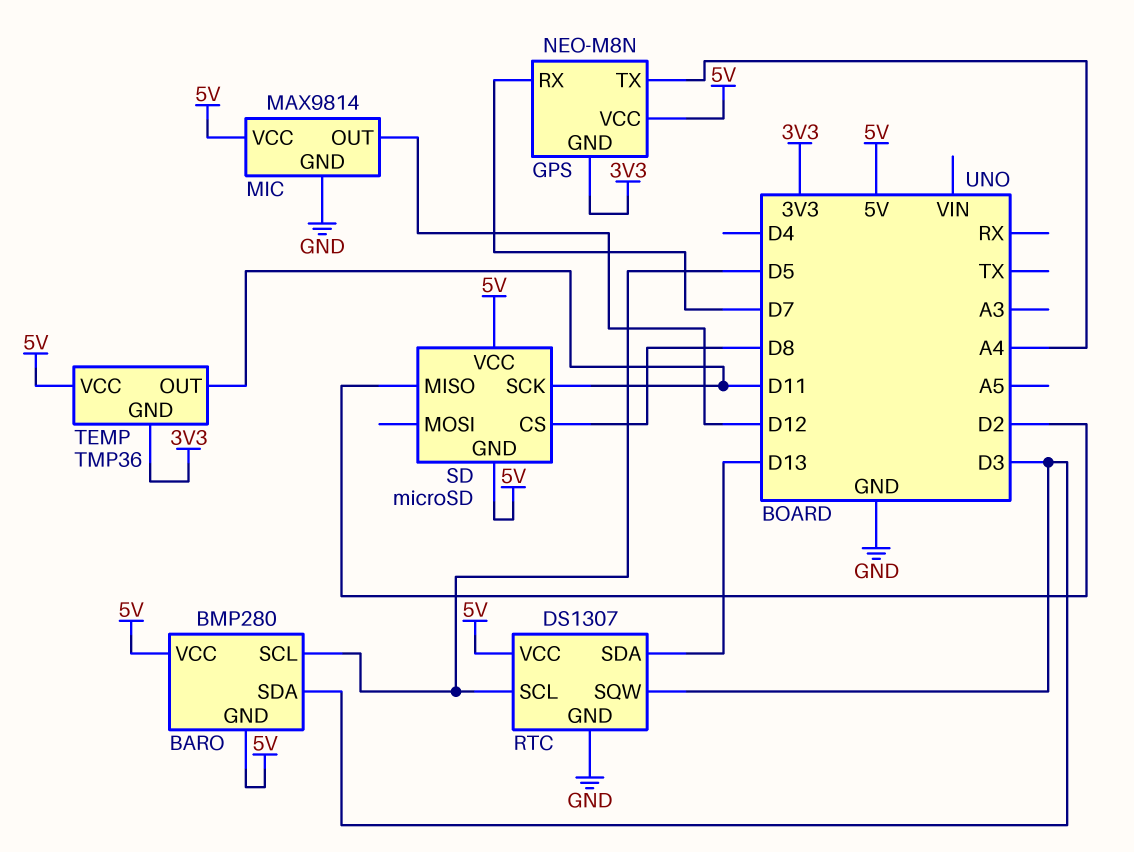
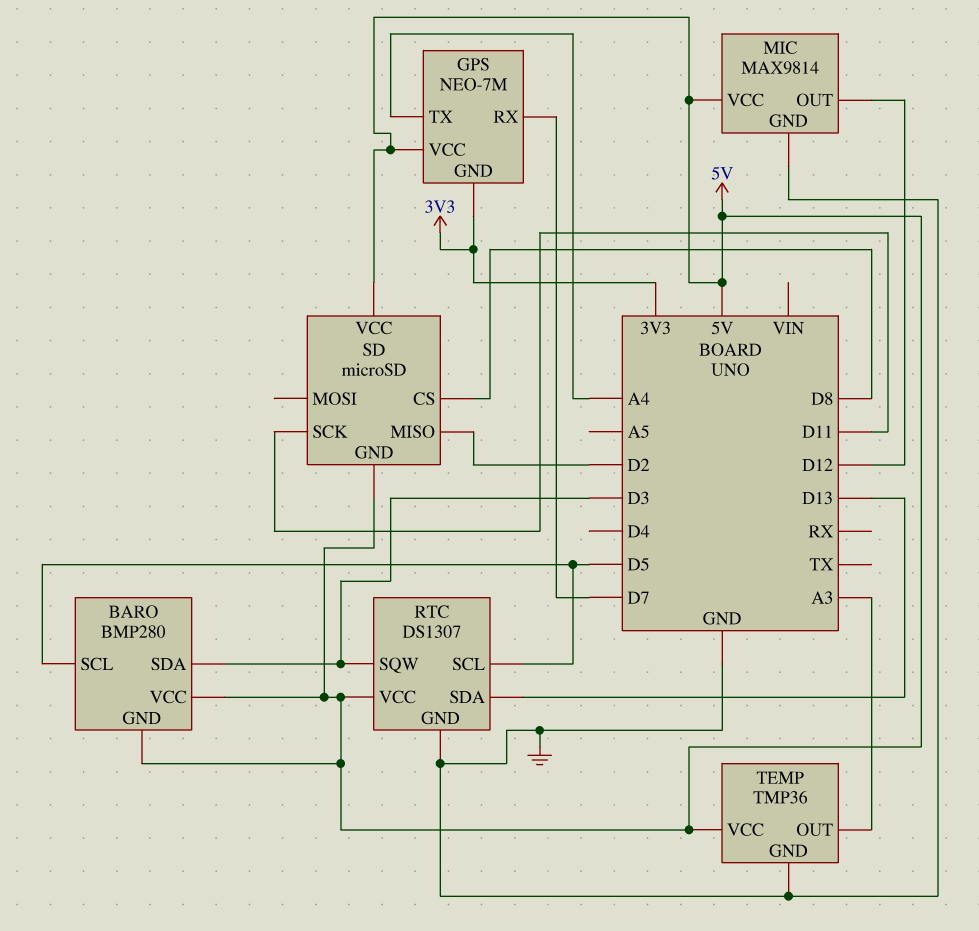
GPS: NEO-M8N -> NEO-7M
TEMP pin GND: 3V3 -> GND
TEMP pin OUT: D11 -> A3

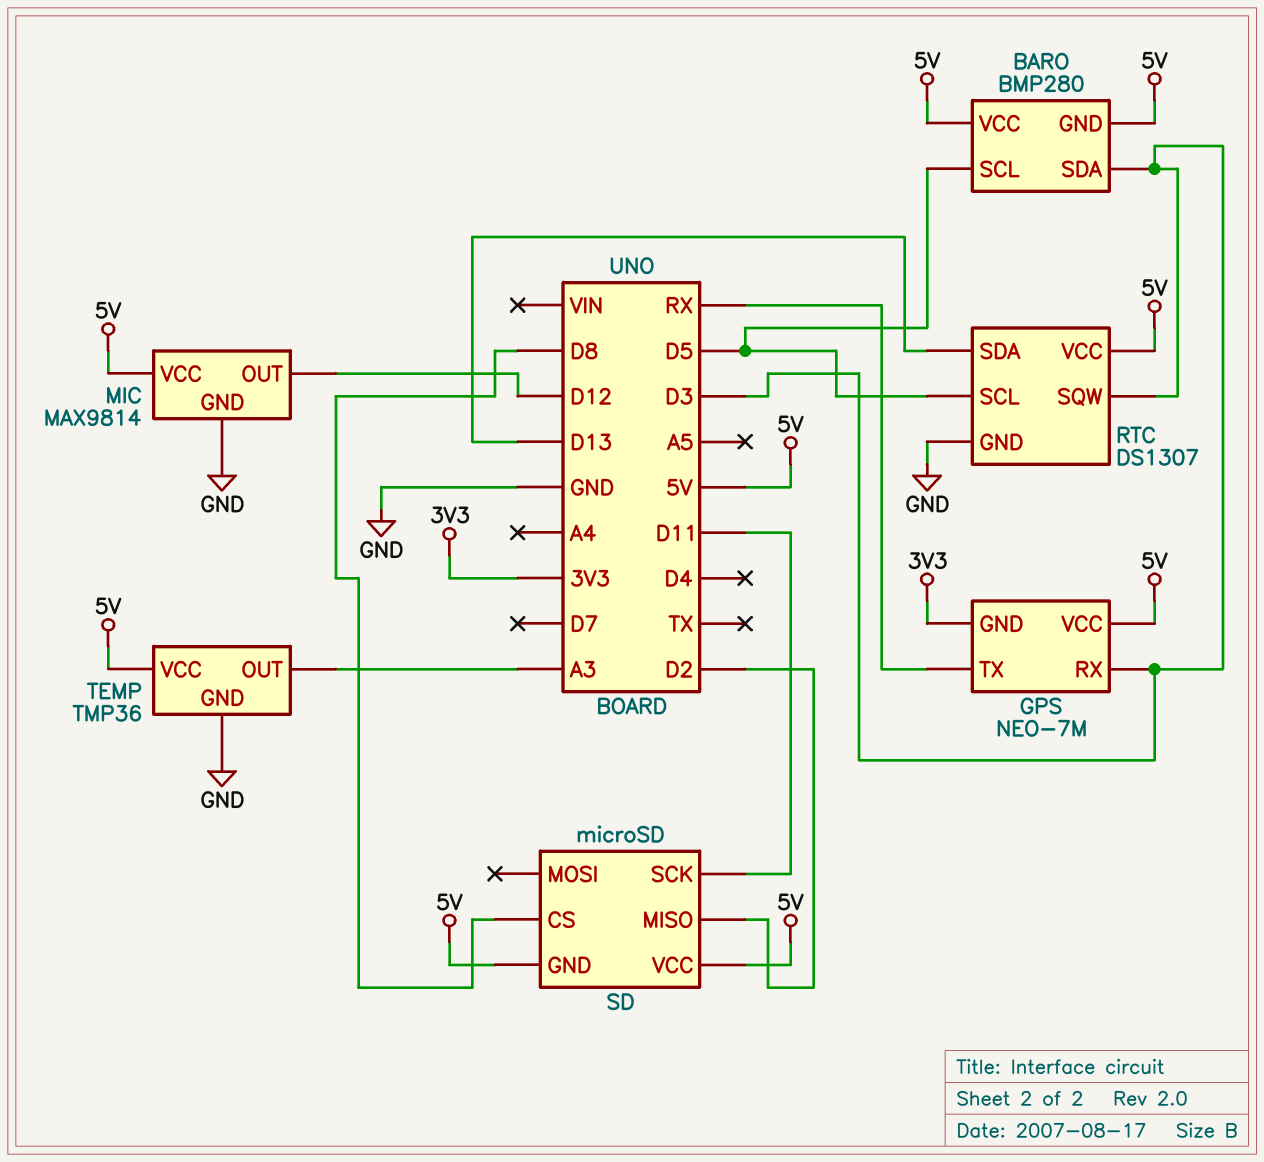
GPS pin RX: D7 -> D3
GPS pin TX: A4 -> RX

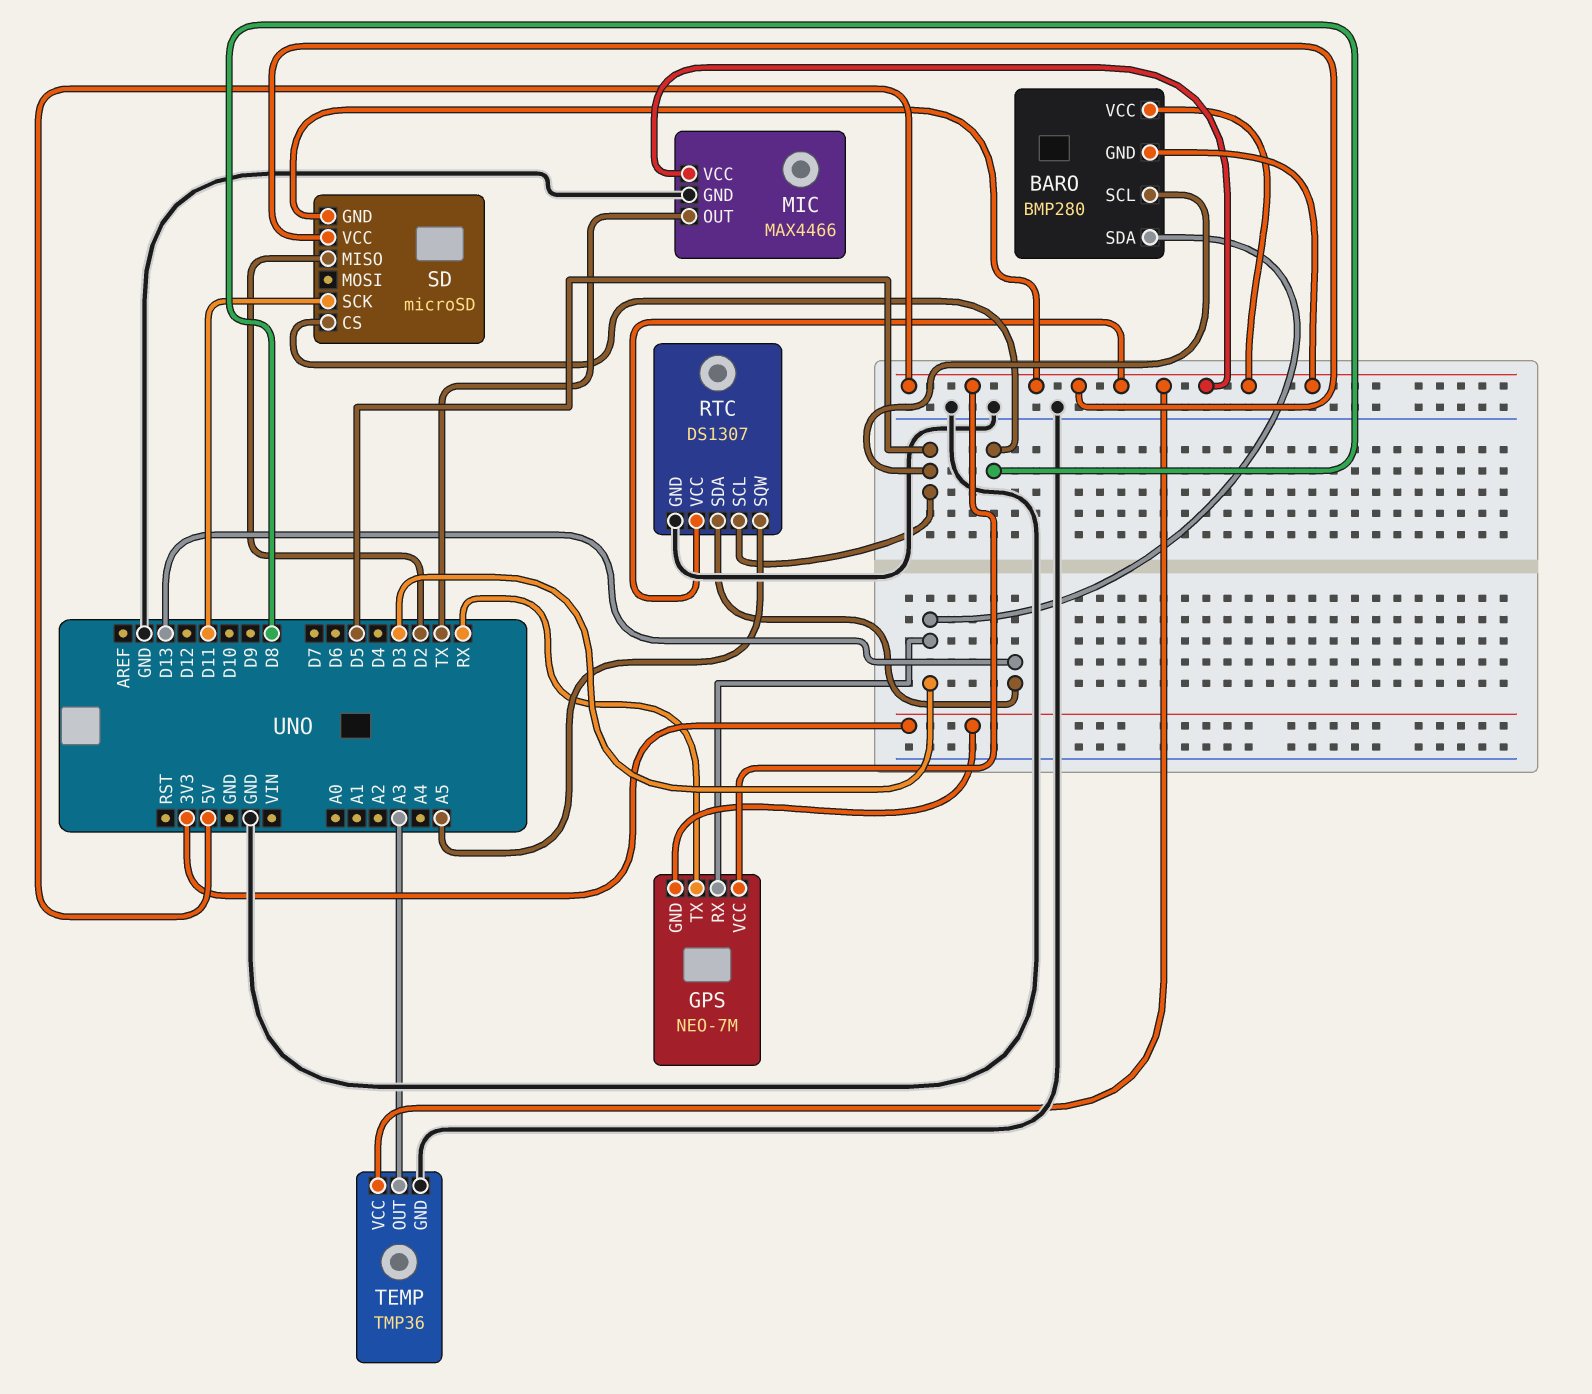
MIC: MAX9814 -> MAX4466
MIC pin OUT: D12 -> TX
RTC pin SQW: D3 -> A5

